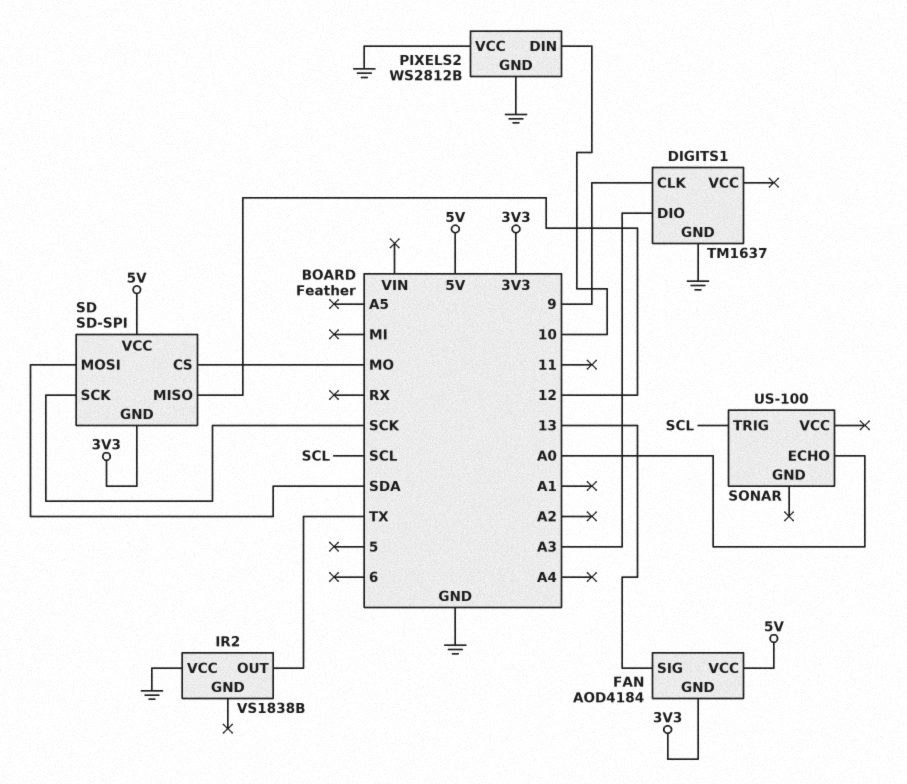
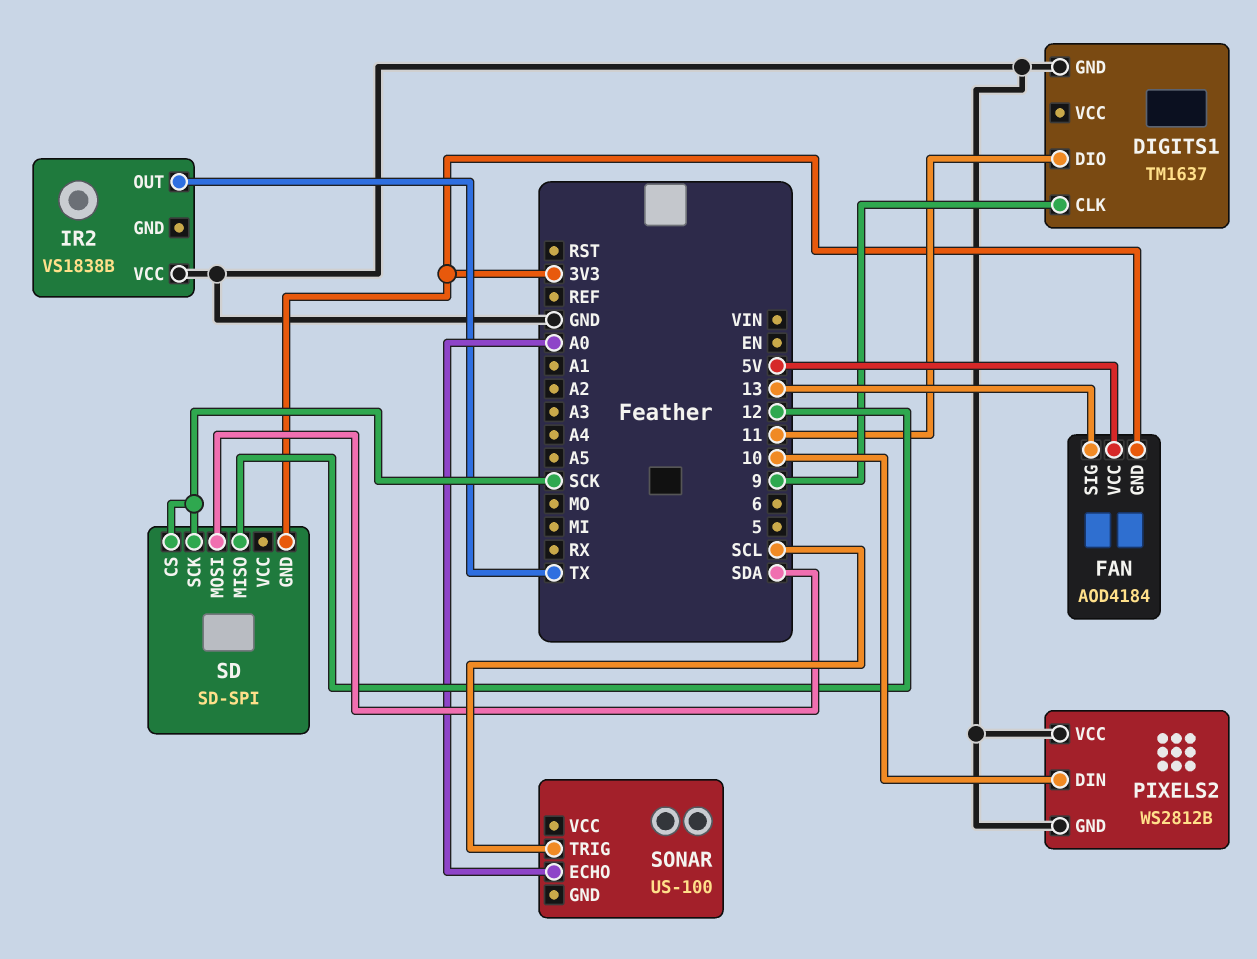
DIGITS1 pin DIO: A3 -> 11
SD pin CS: MO -> SCK
SD pin VCC: 5V -> none

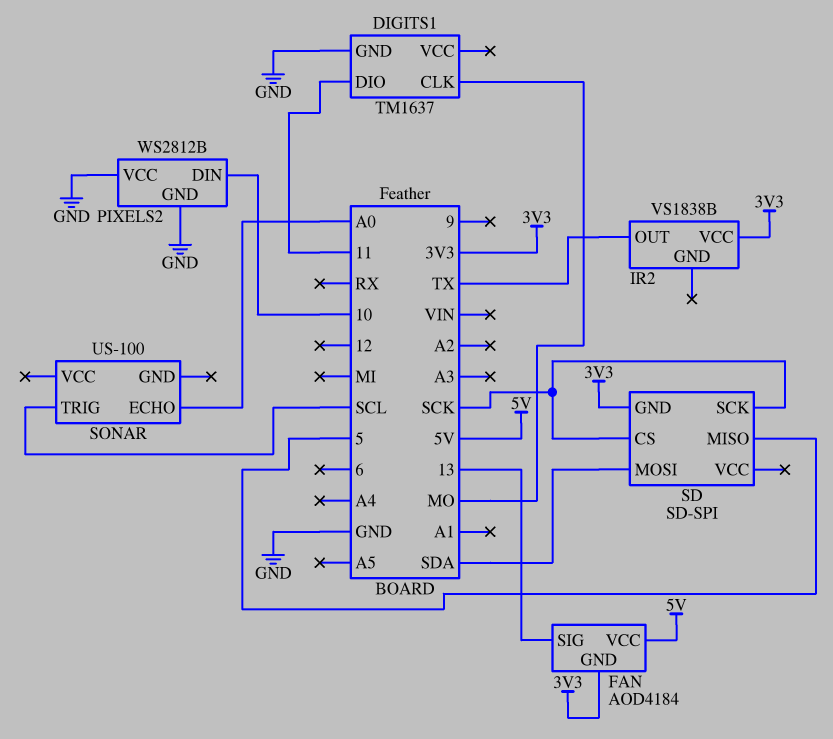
DIGITS1 pin CLK: 9 -> MO
IR2 pin VCC: GND -> 3V3
SD pin MISO: 12 -> 5

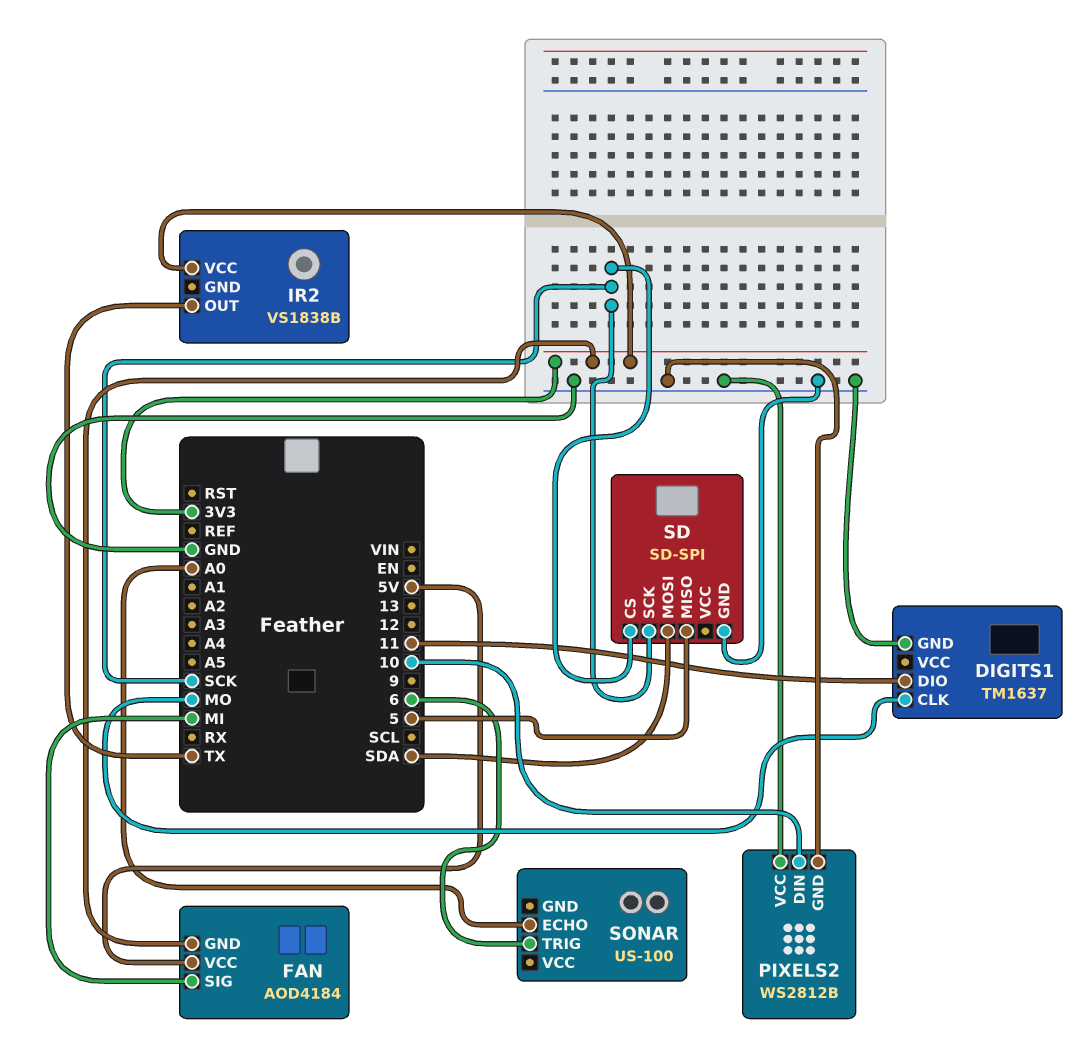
FAN pin SIG: 13 -> MI
SD pin GND: 3V3 -> GND
SONAR pin TRIG: SCL -> 6

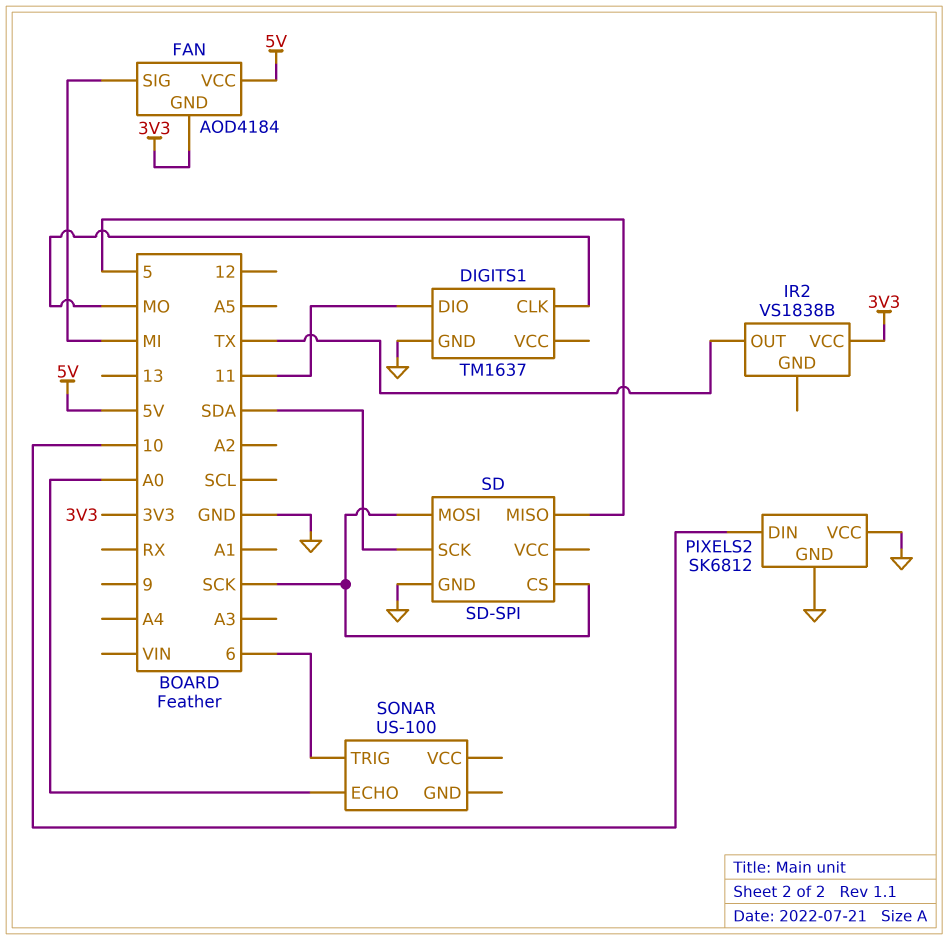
PIXELS2: WS2812B -> SK6812
SD pin MOSI: SDA -> SCK
SD pin SCK: SCK -> SDA

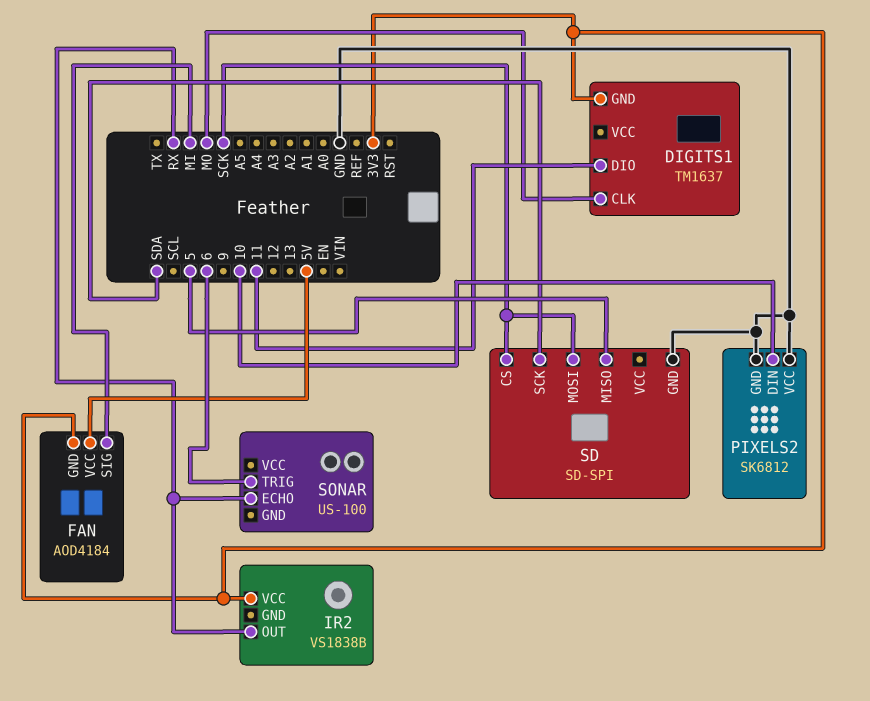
DIGITS1 pin GND: GND -> 3V3
IR2 pin OUT: TX -> RX
SONAR pin ECHO: A0 -> RX

